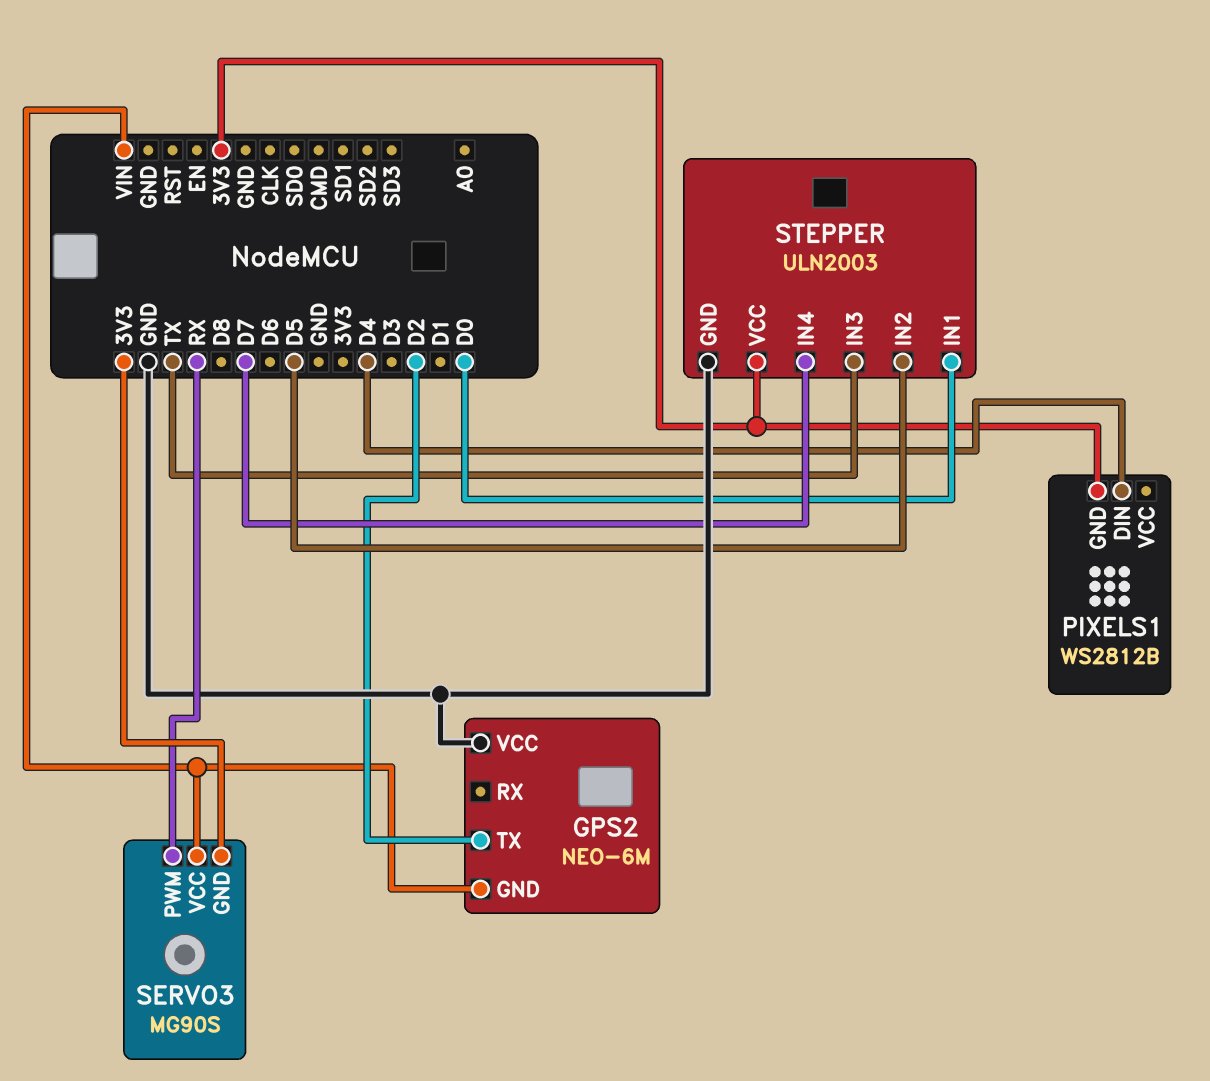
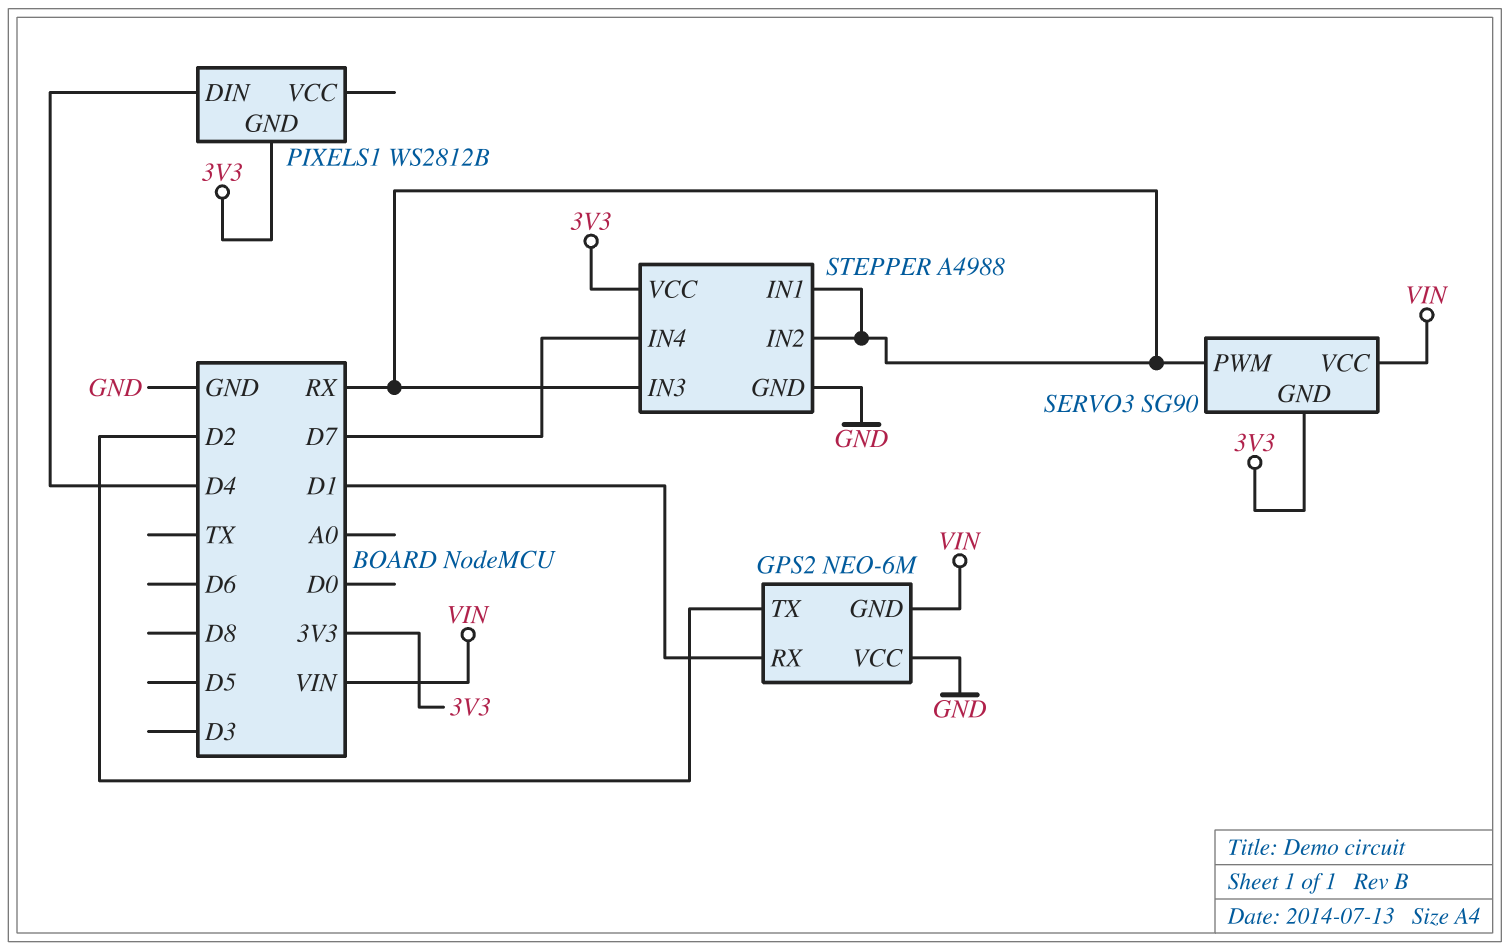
GPS2 pin RX: none -> D1
SERVO3: MG90S -> SG90
STEPPER: ULN2003 -> A4988
STEPPER pin IN1: D0 -> RX
STEPPER pin IN2: D5 -> RX
STEPPER pin IN3: TX -> RX

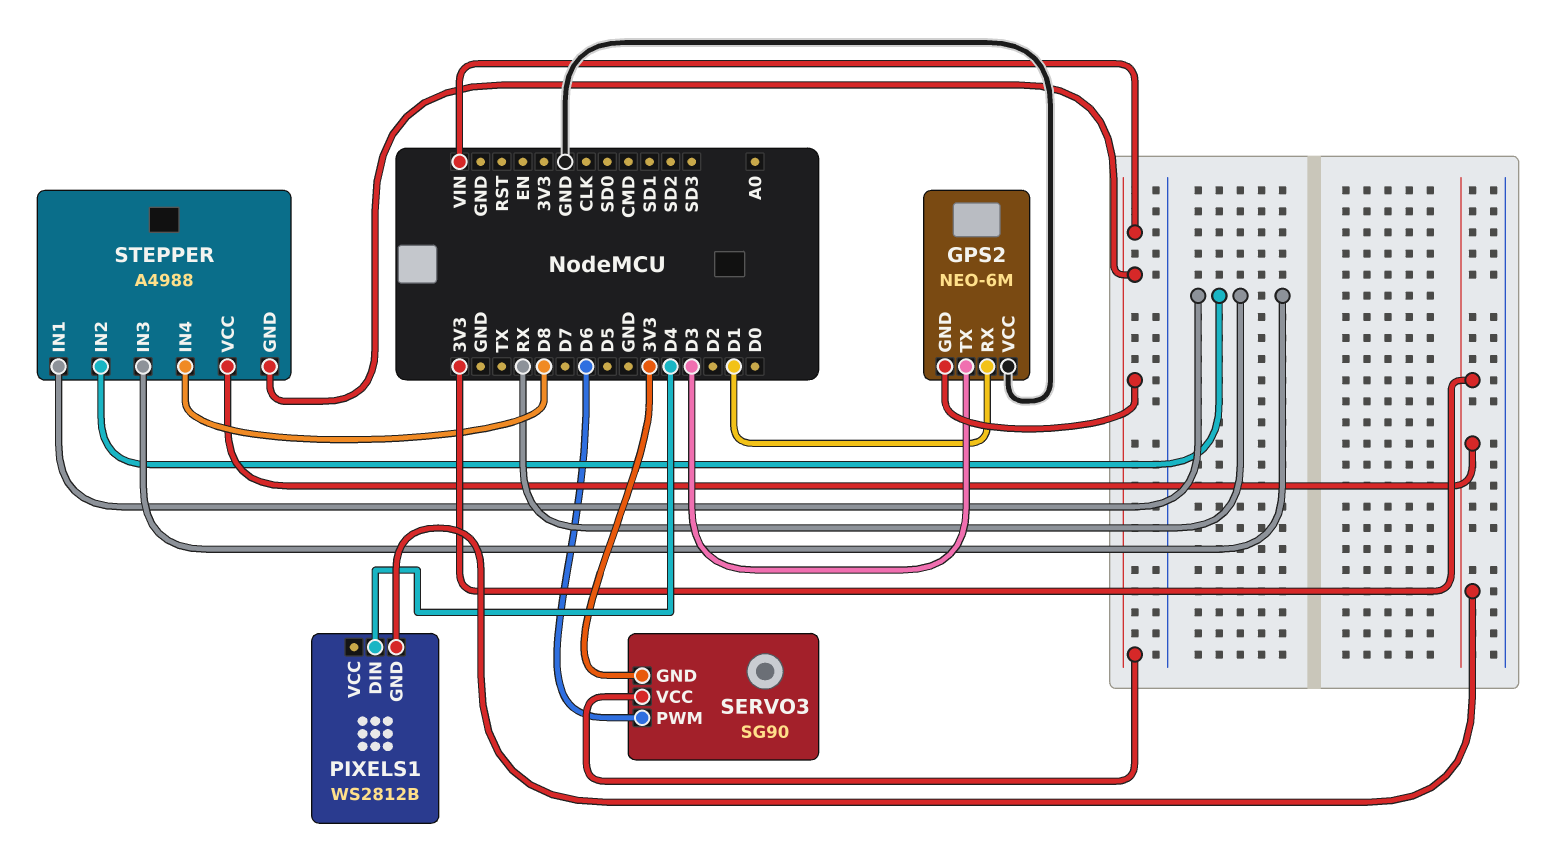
GPS2 pin TX: D2 -> D3
SERVO3 pin PWM: RX -> D6
STEPPER pin GND: GND -> VIN
STEPPER pin IN4: D7 -> D8

